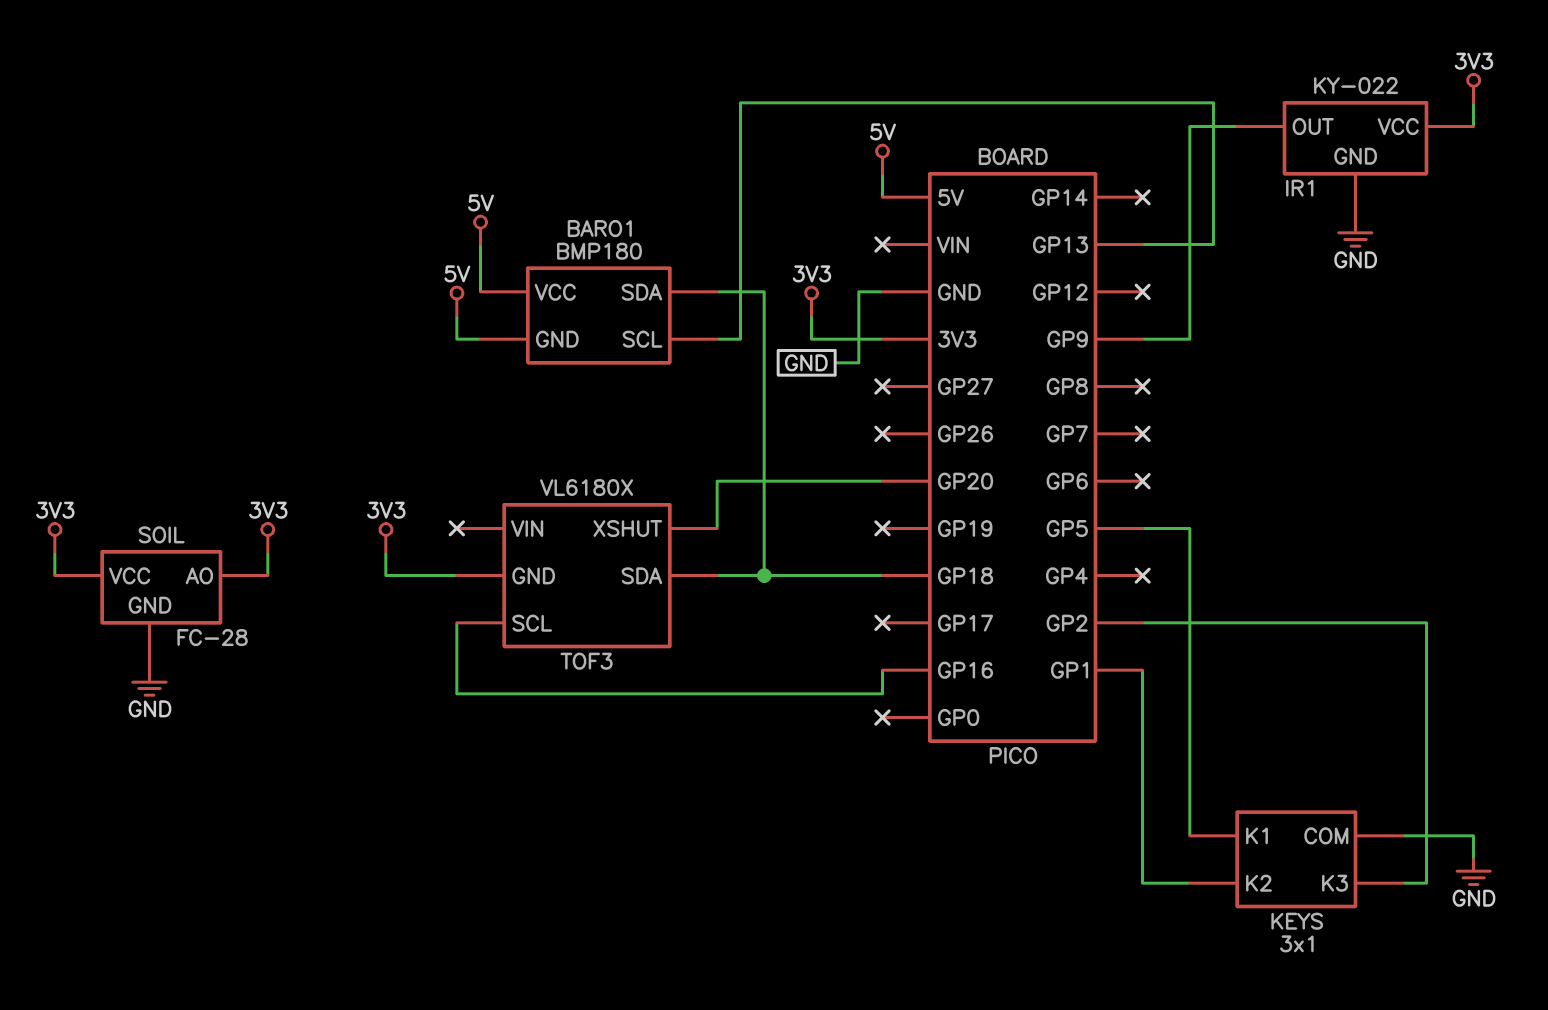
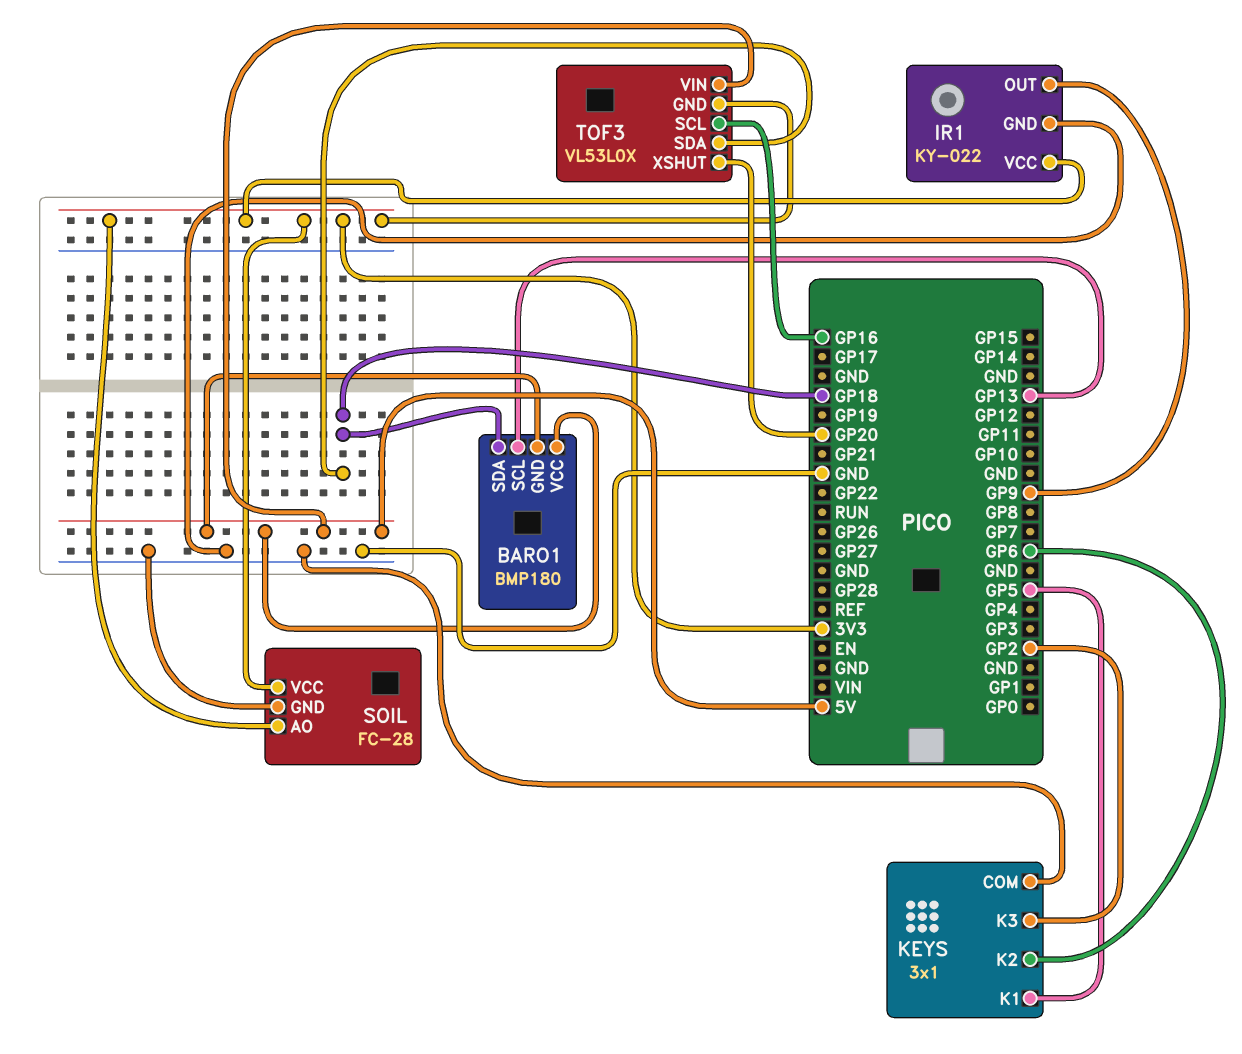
KEYS pin K2: GP1 -> GP6
TOF3: VL6180X -> VL53L0X
TOF3 pin VIN: none -> 5V

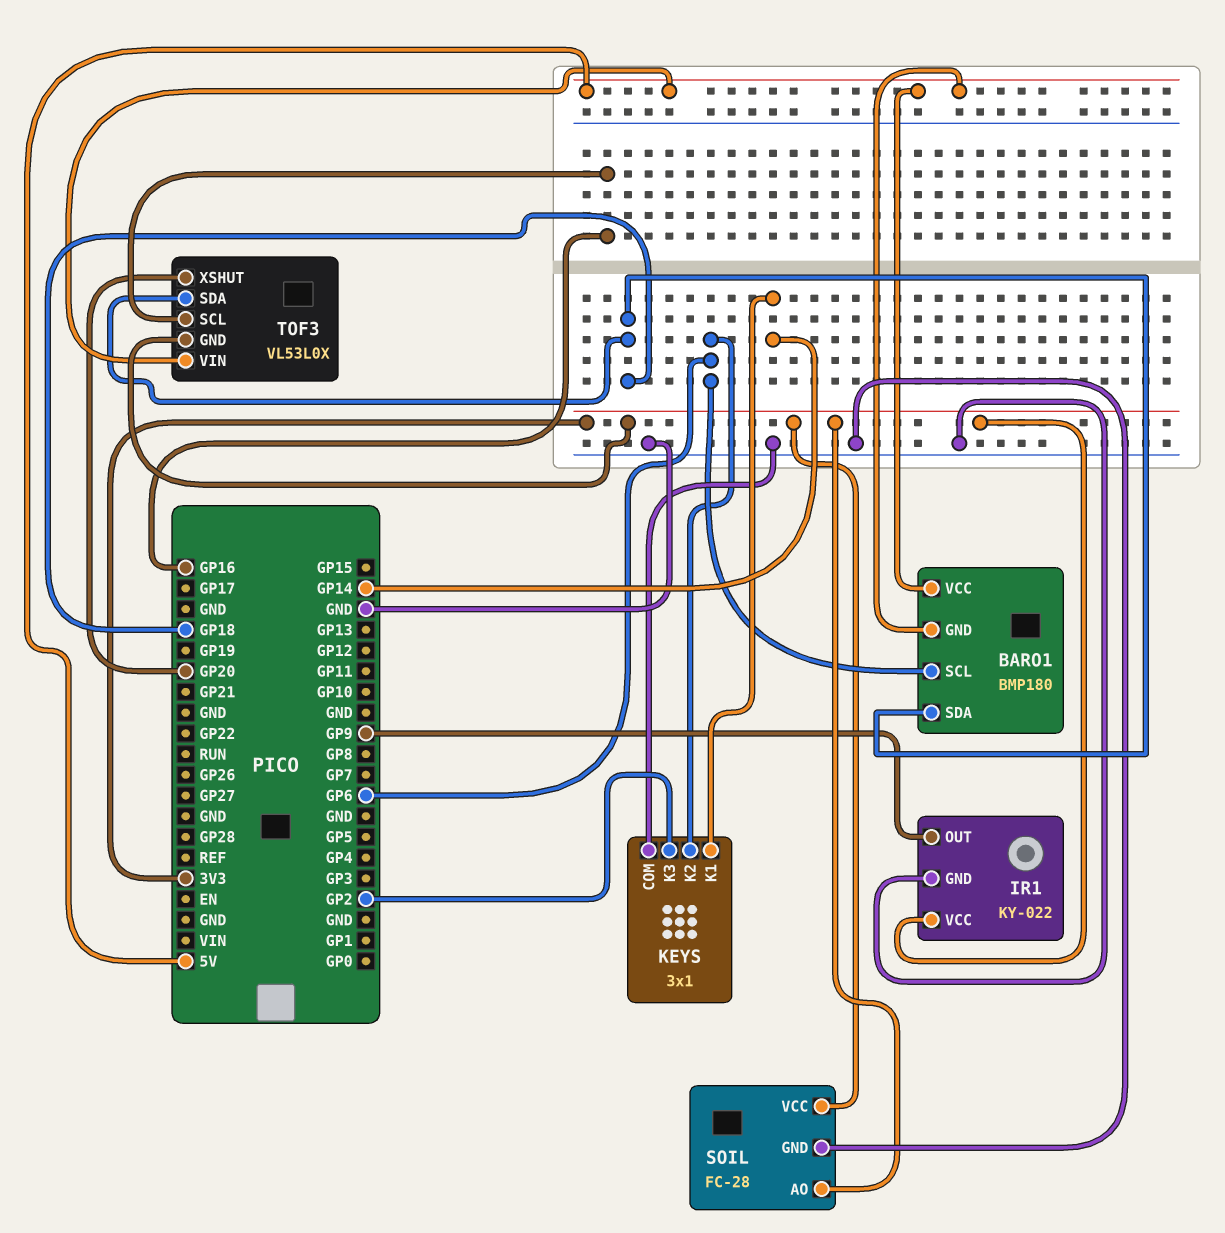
BARO1 pin SCL: GP13 -> GP6
KEYS pin K1: GP5 -> GP14

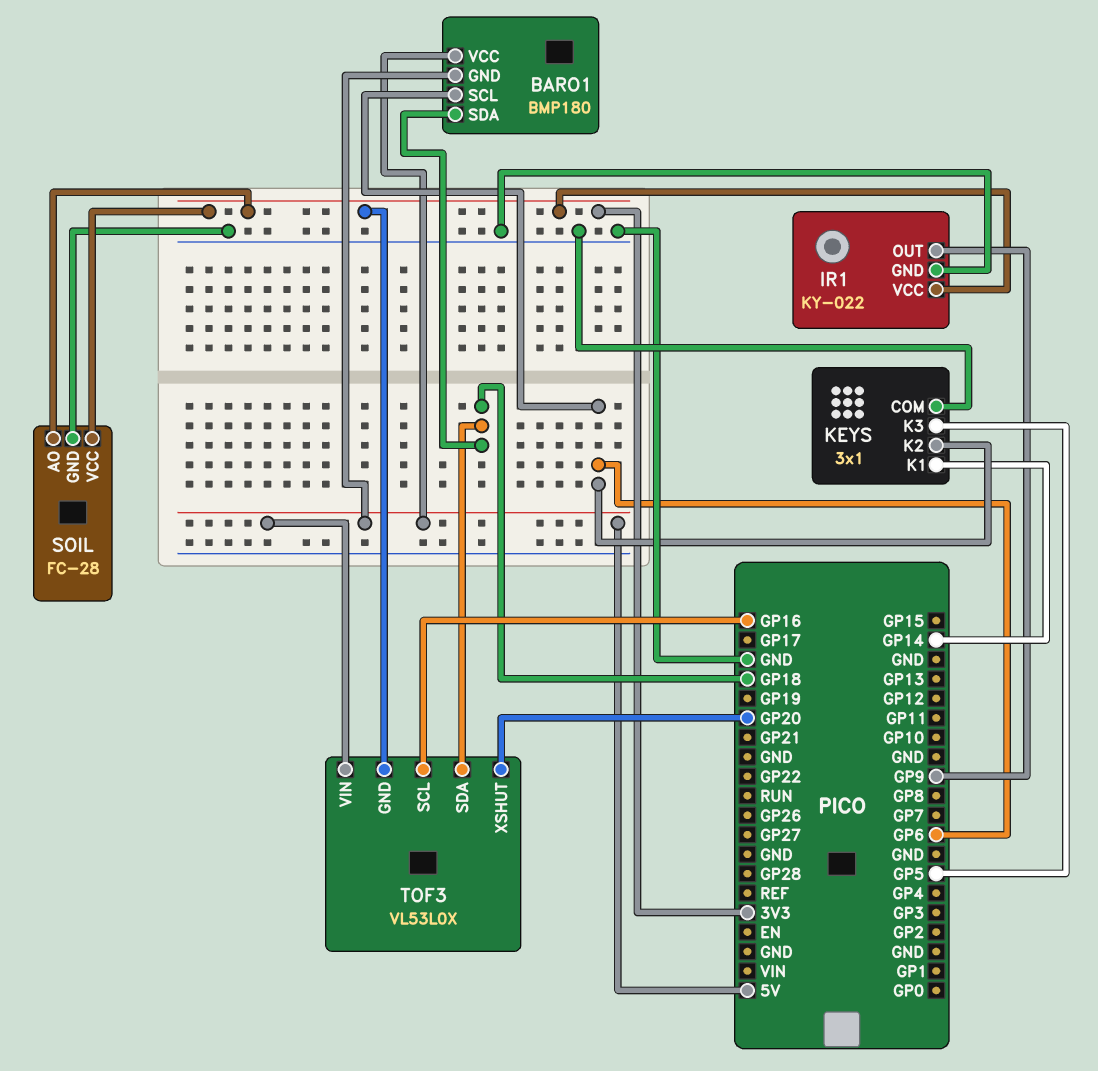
KEYS pin K3: GP2 -> GP5

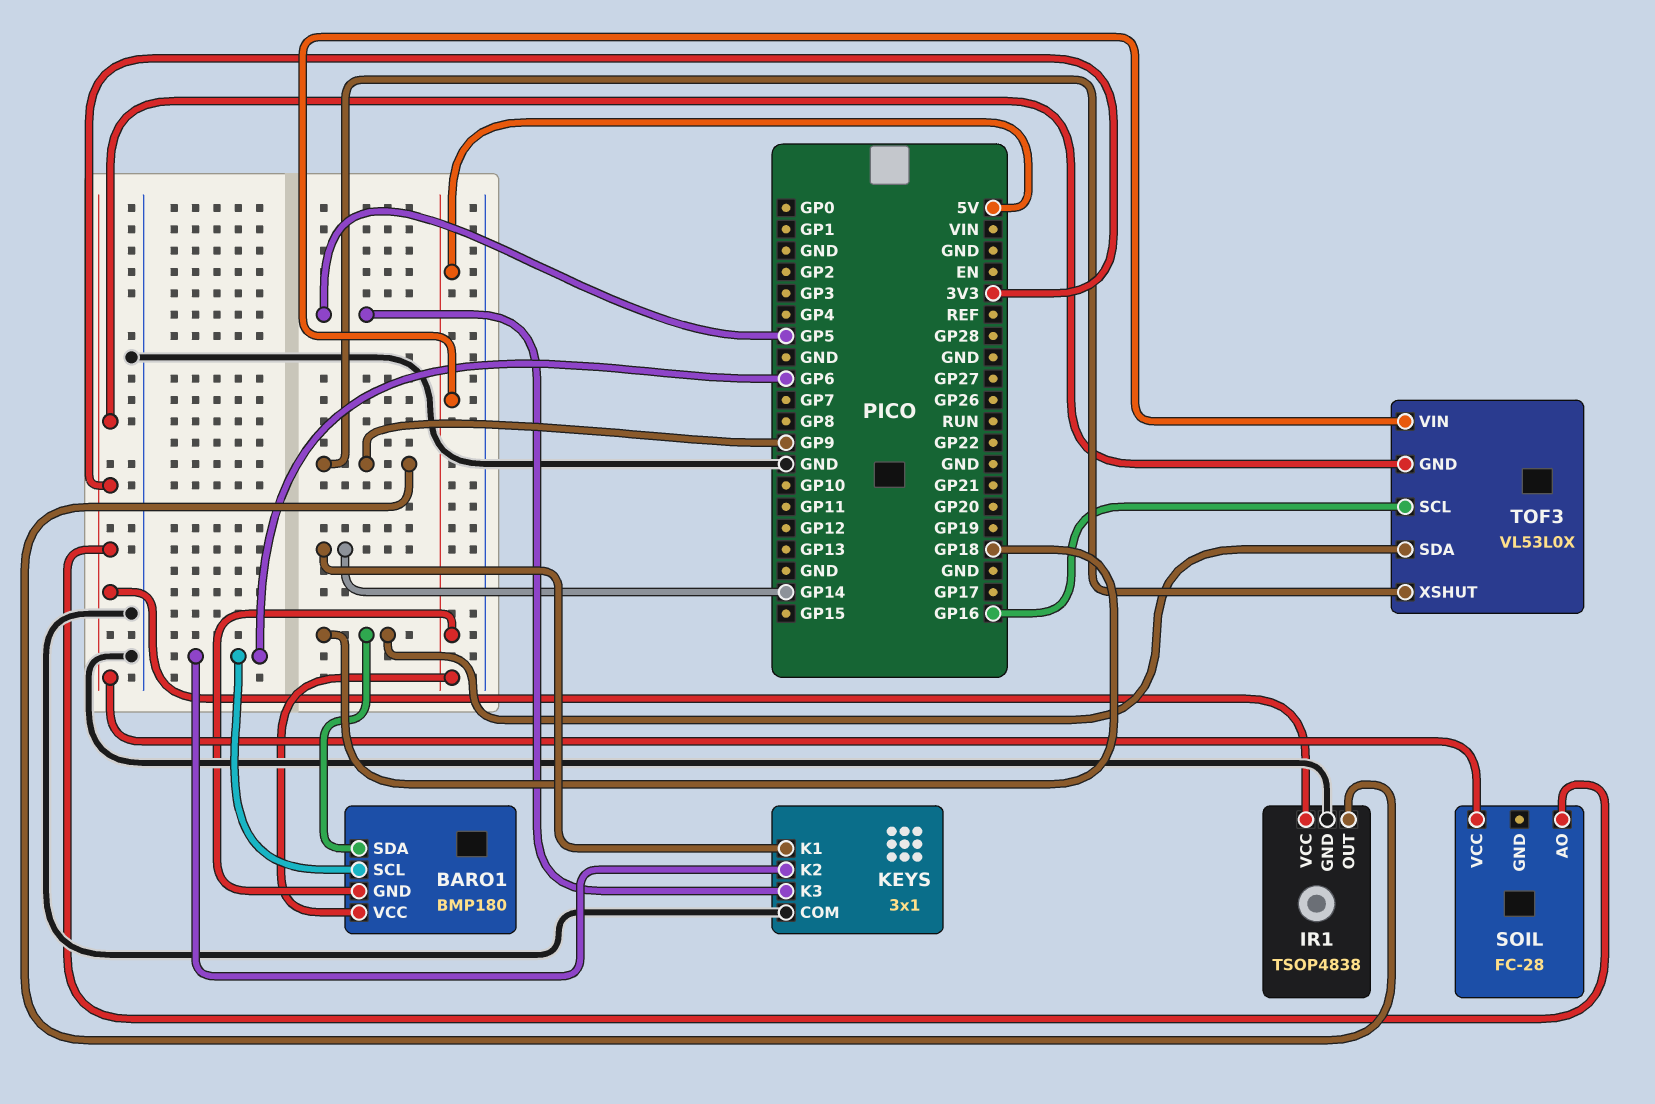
IR1: KY-022 -> TSOP4838
SOIL pin GND: GND -> none
TOF3 pin XSHUT: GP20 -> GP9

